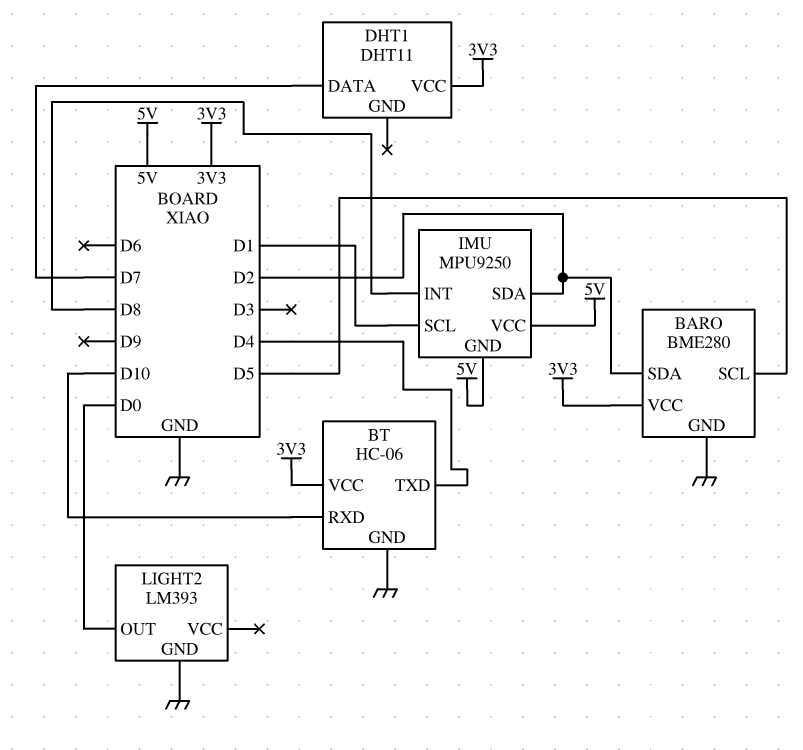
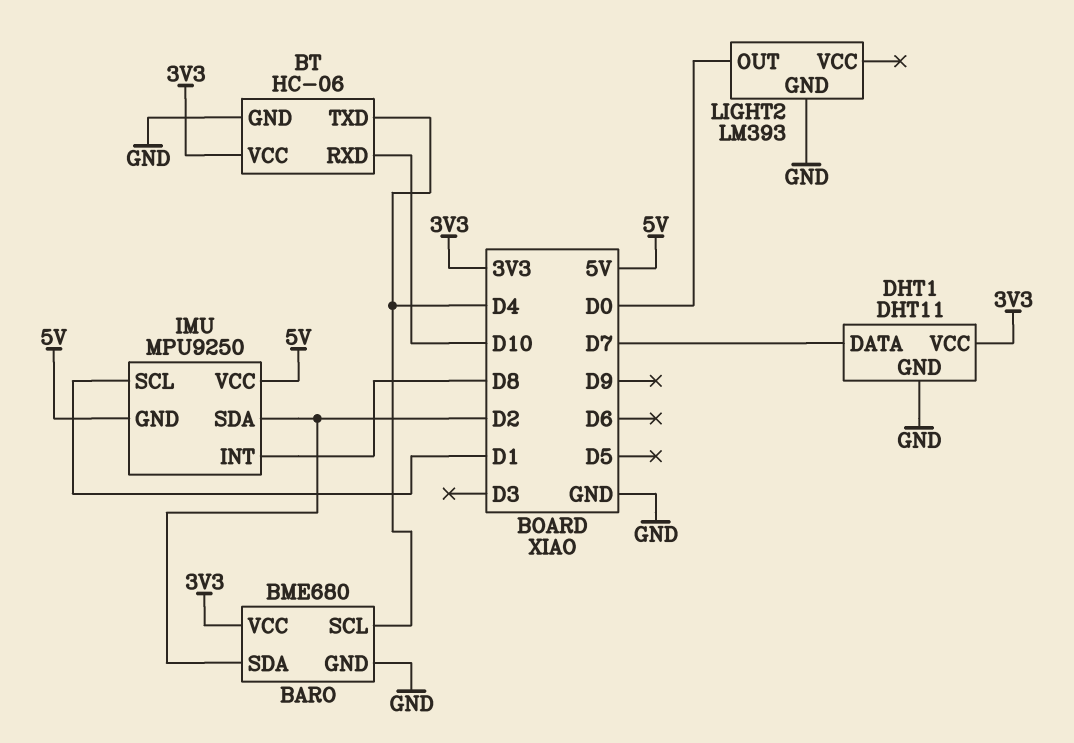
BARO: BME280 -> BME680
BARO pin SCL: D5 -> D4
DHT1 pin GND: none -> GND

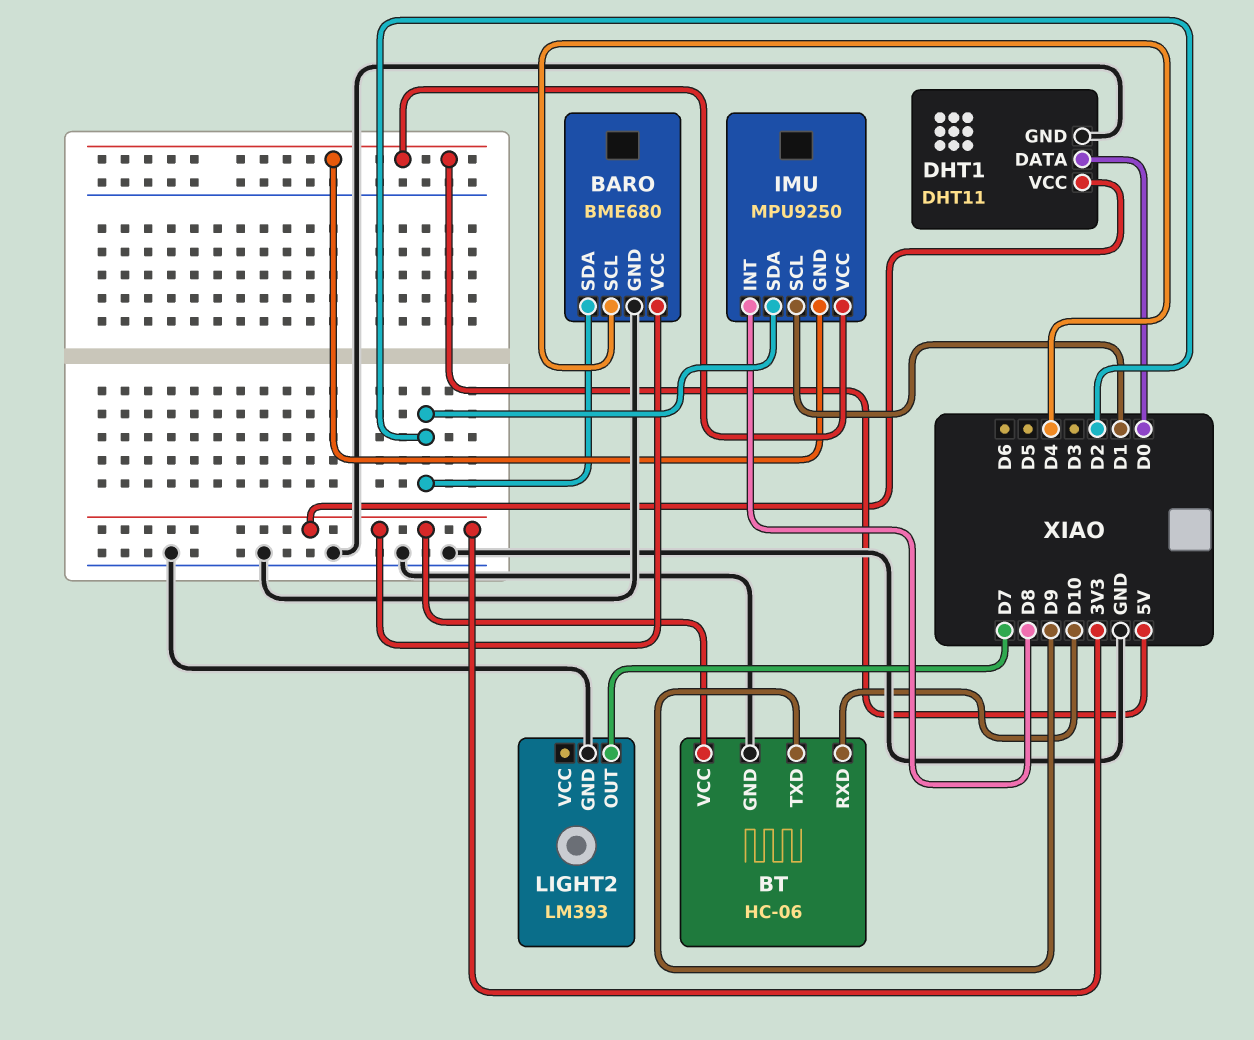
BT pin TXD: D4 -> D9
DHT1 pin DATA: D7 -> D0
LIGHT2 pin OUT: D0 -> D7

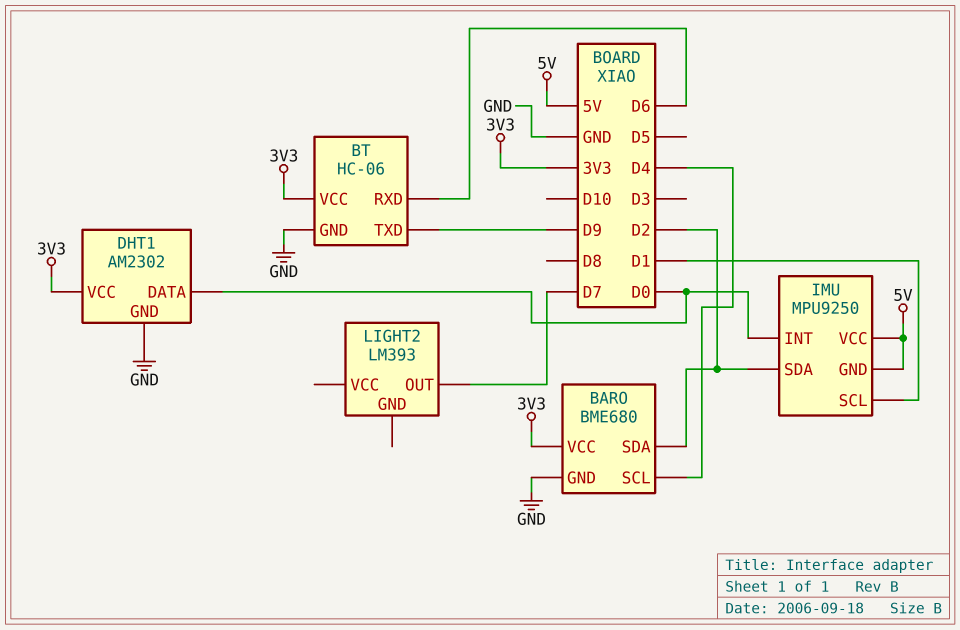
BT pin RXD: D10 -> D6
DHT1: DHT11 -> AM2302
IMU pin INT: D8 -> D0
LIGHT2 pin GND: GND -> none

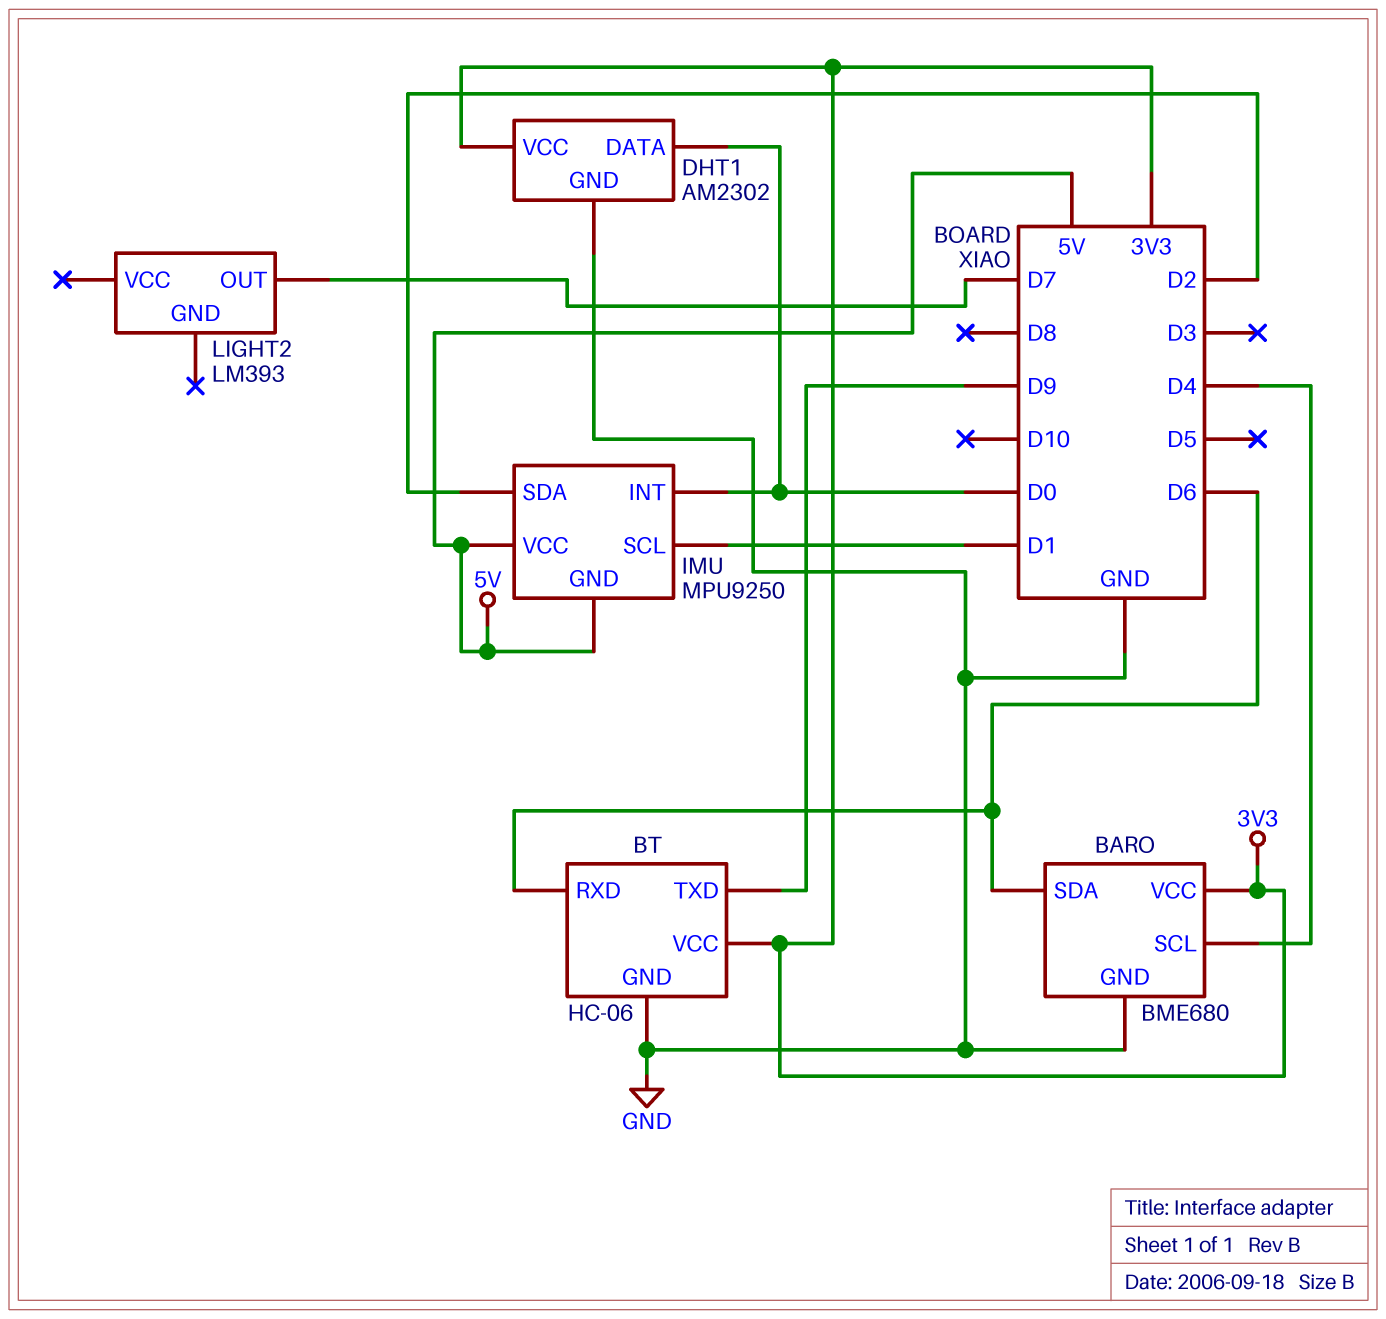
BARO pin SDA: D2 -> D6

